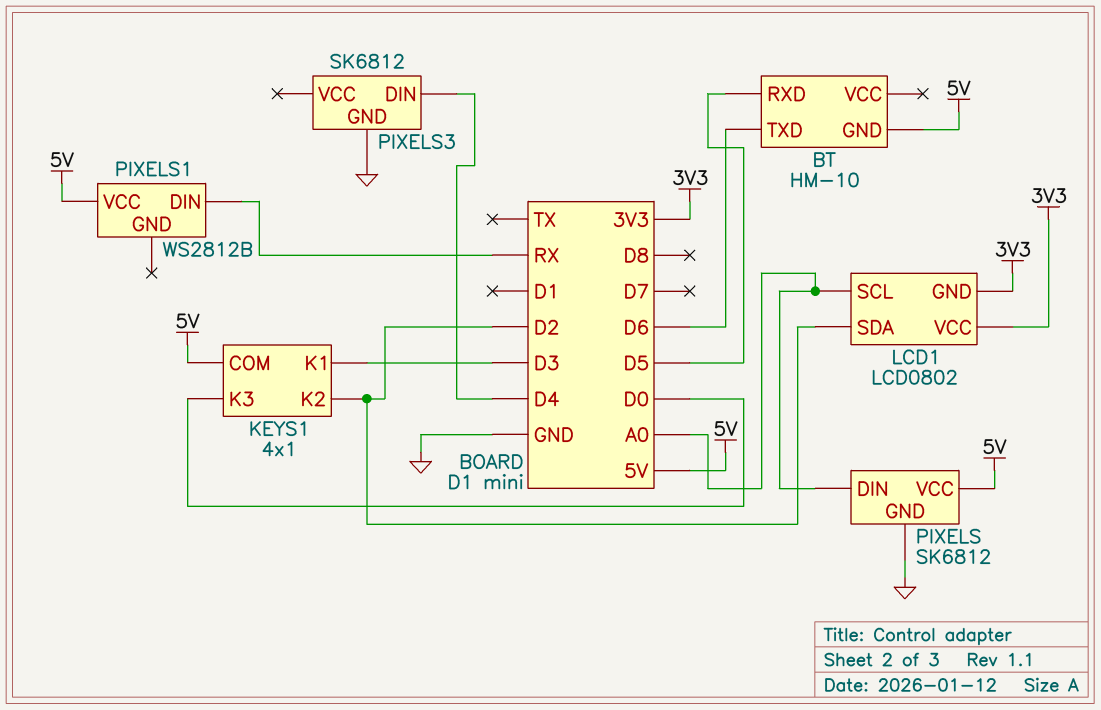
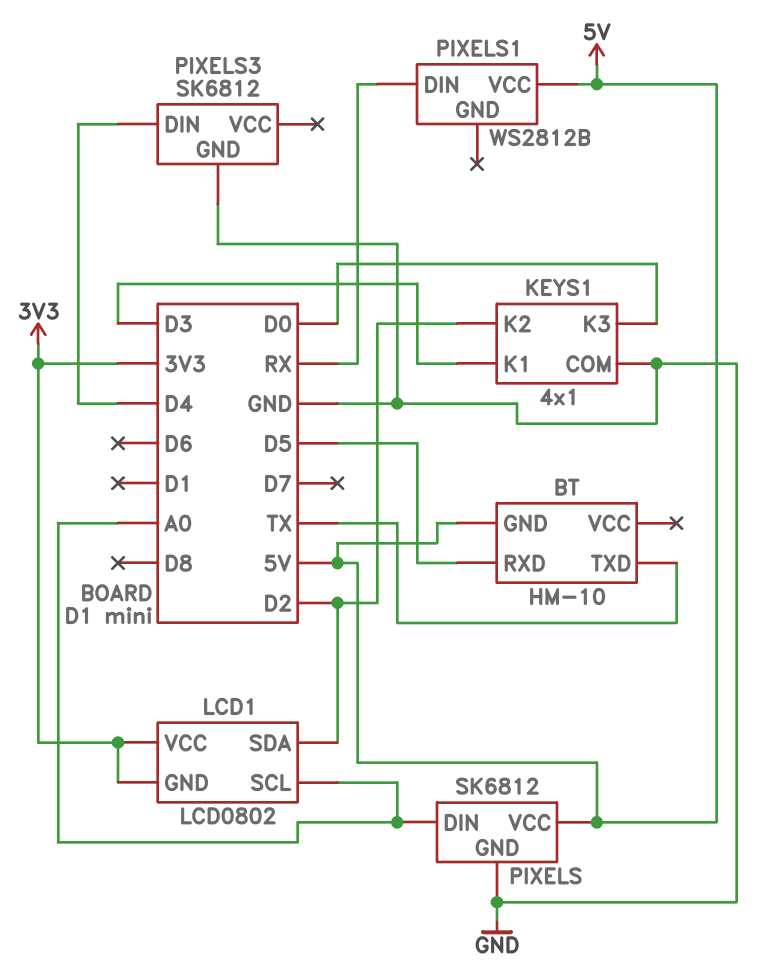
BT pin TXD: D6 -> TX
KEYS1 pin COM: 5V -> GND

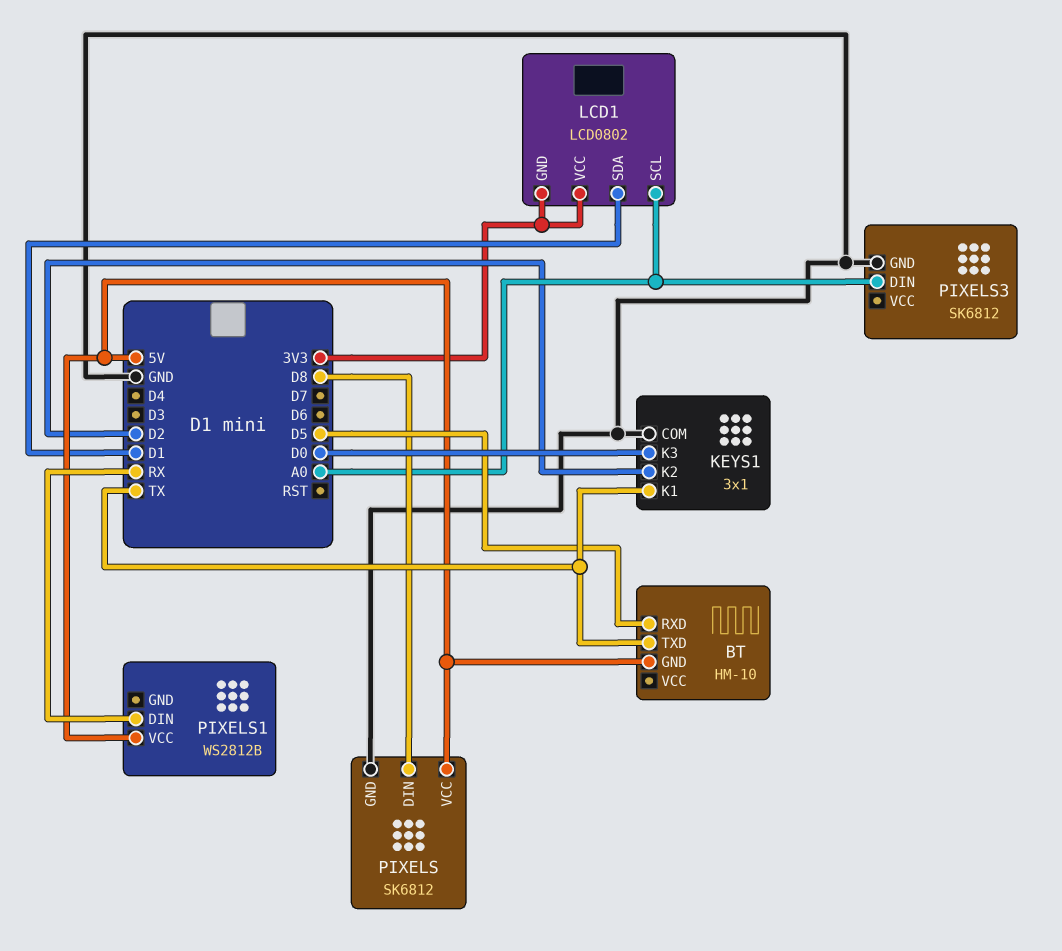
KEYS1: 4x1 -> 3x1
KEYS1 pin K1: D3 -> TX
LCD1 pin SDA: D2 -> D1
PIXELS pin DIN: A0 -> D8
PIXELS3 pin DIN: D4 -> A0

